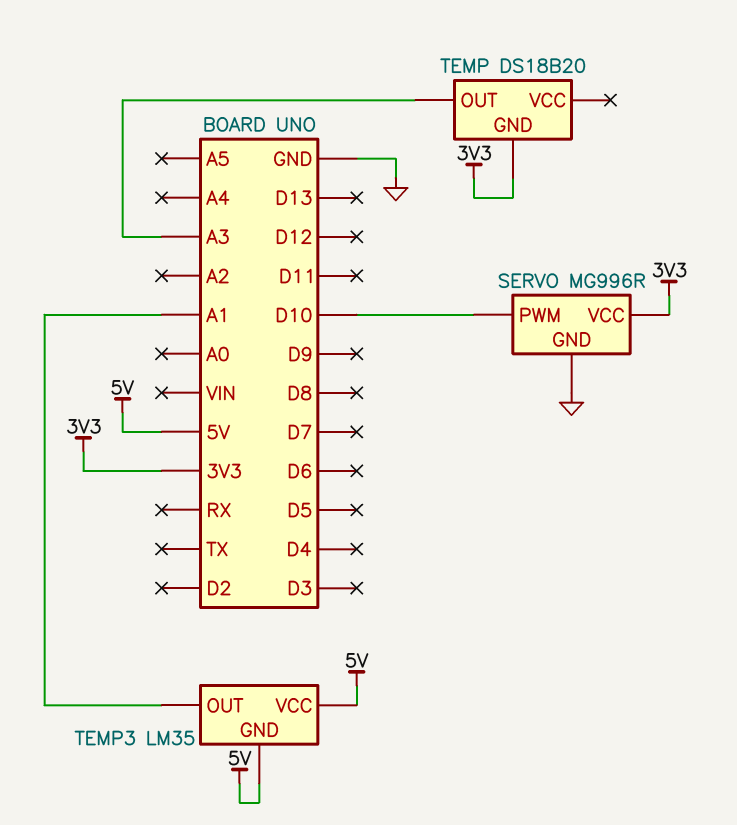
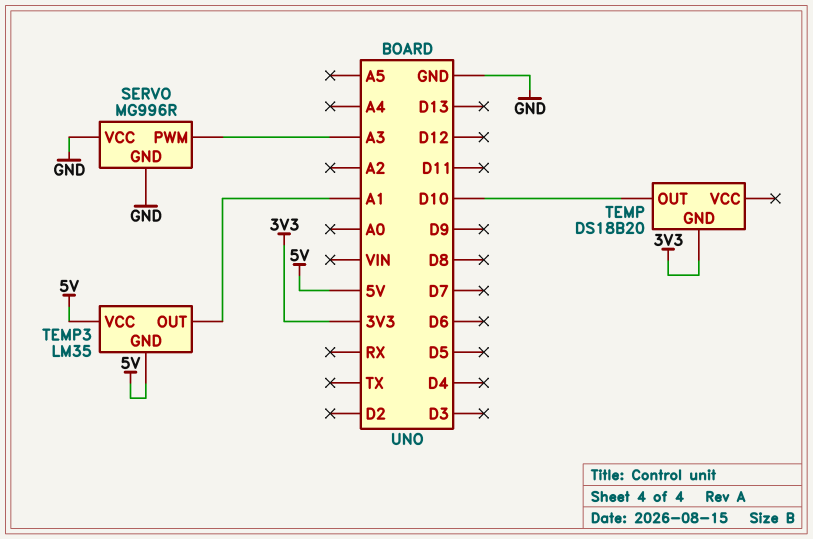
SERVO pin PWM: D10 -> A3
SERVO pin VCC: 3V3 -> GND
TEMP pin OUT: A3 -> D10

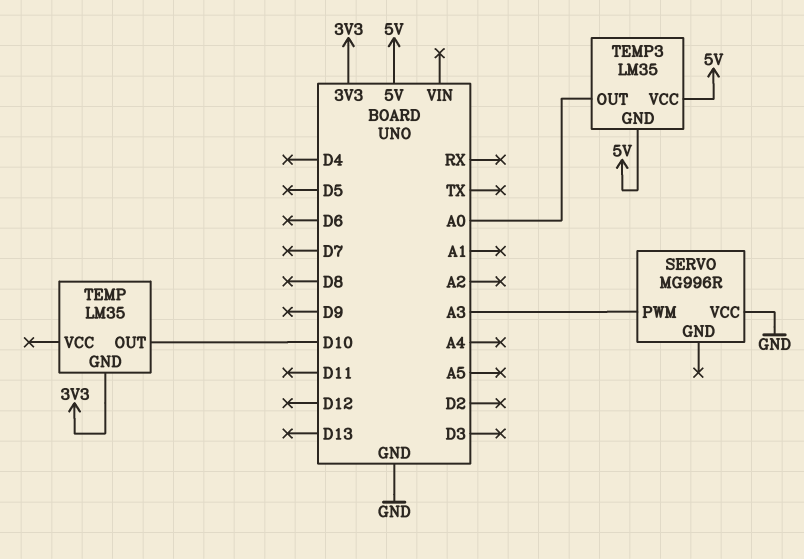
SERVO pin GND: GND -> none
TEMP: DS18B20 -> LM35
TEMP3 pin OUT: A1 -> A0

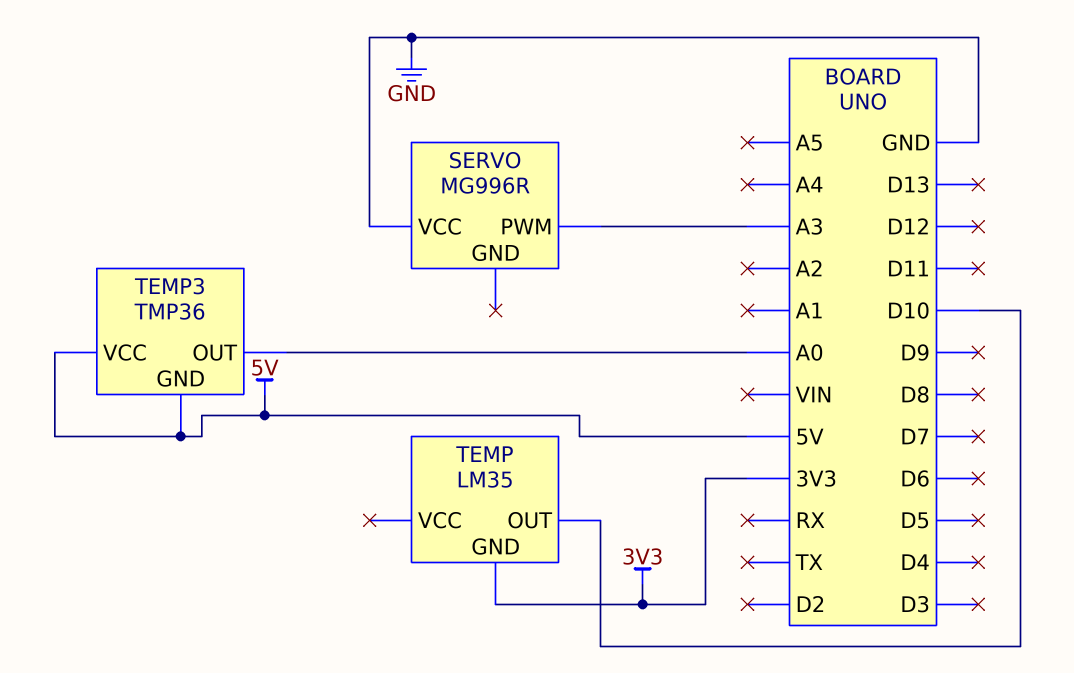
TEMP3: LM35 -> TMP36

